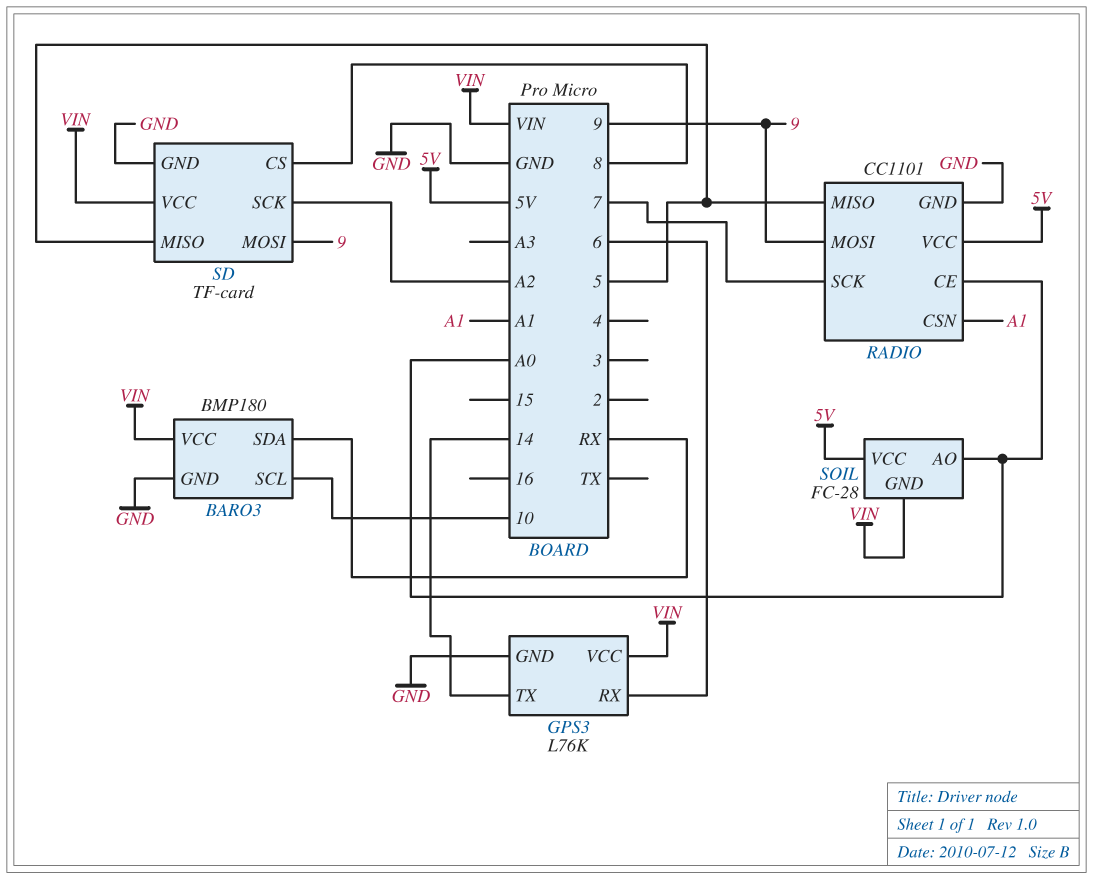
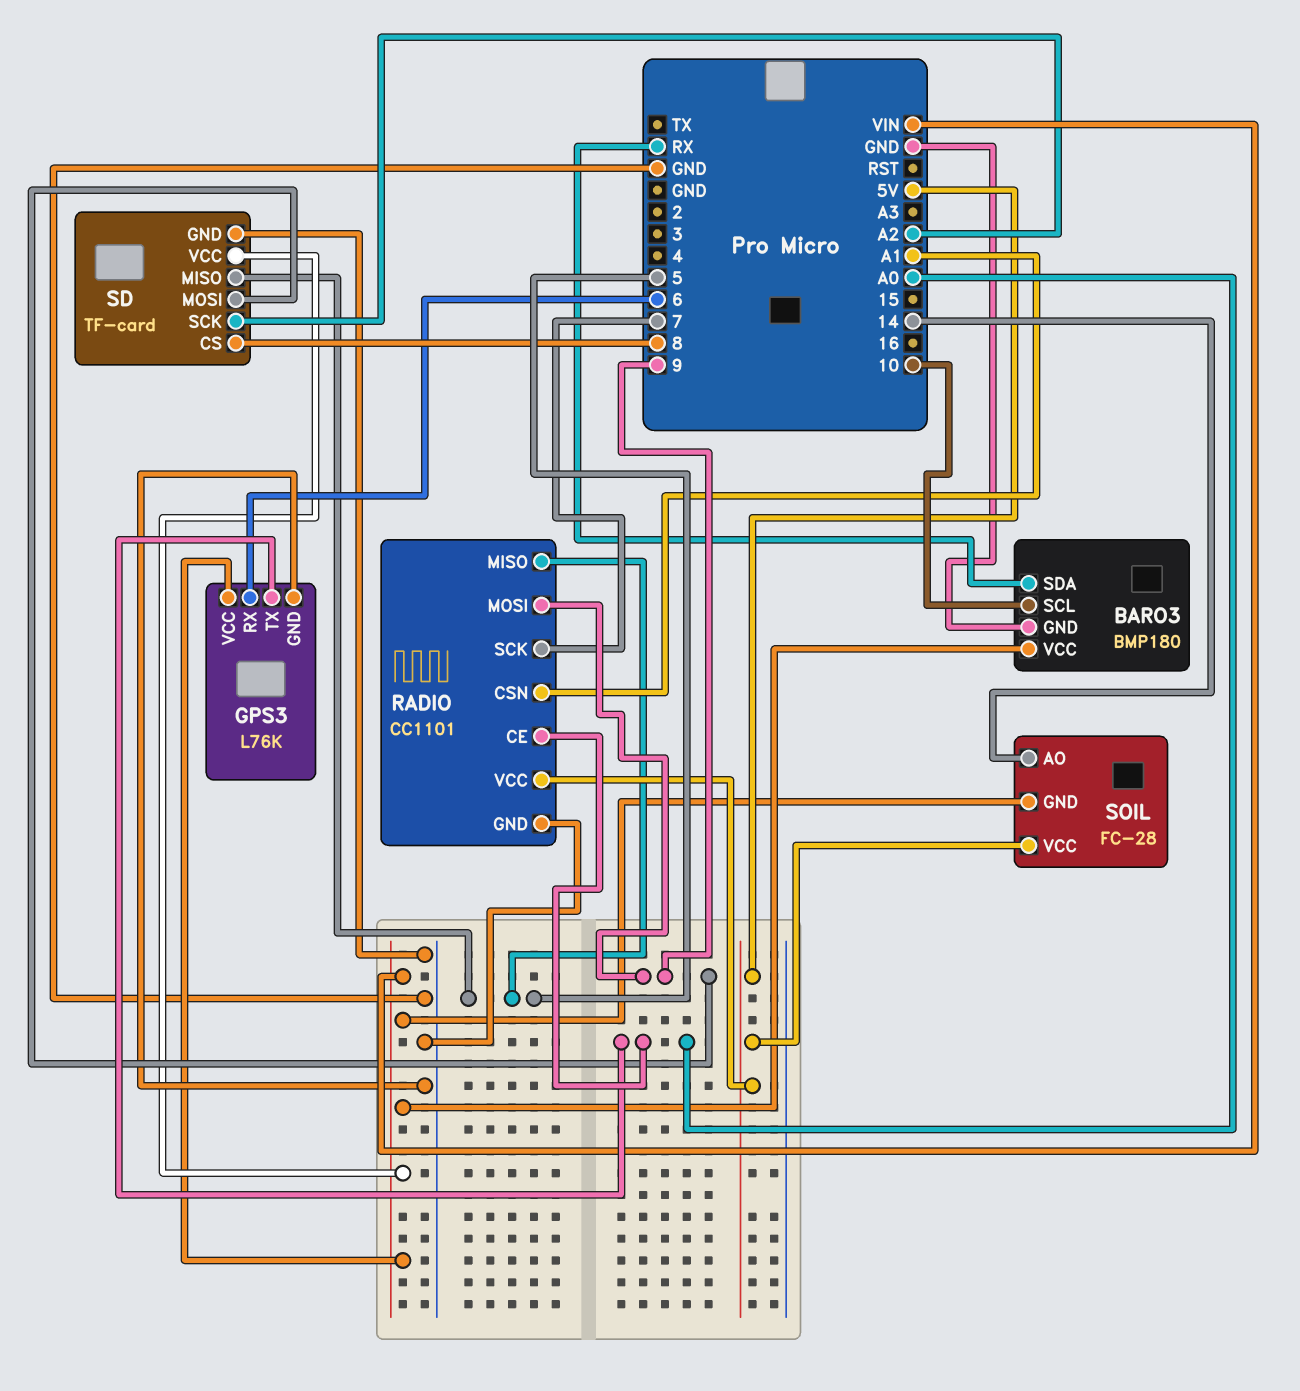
GPS3 pin TX: 14 -> A0
SOIL pin AO: A0 -> 14

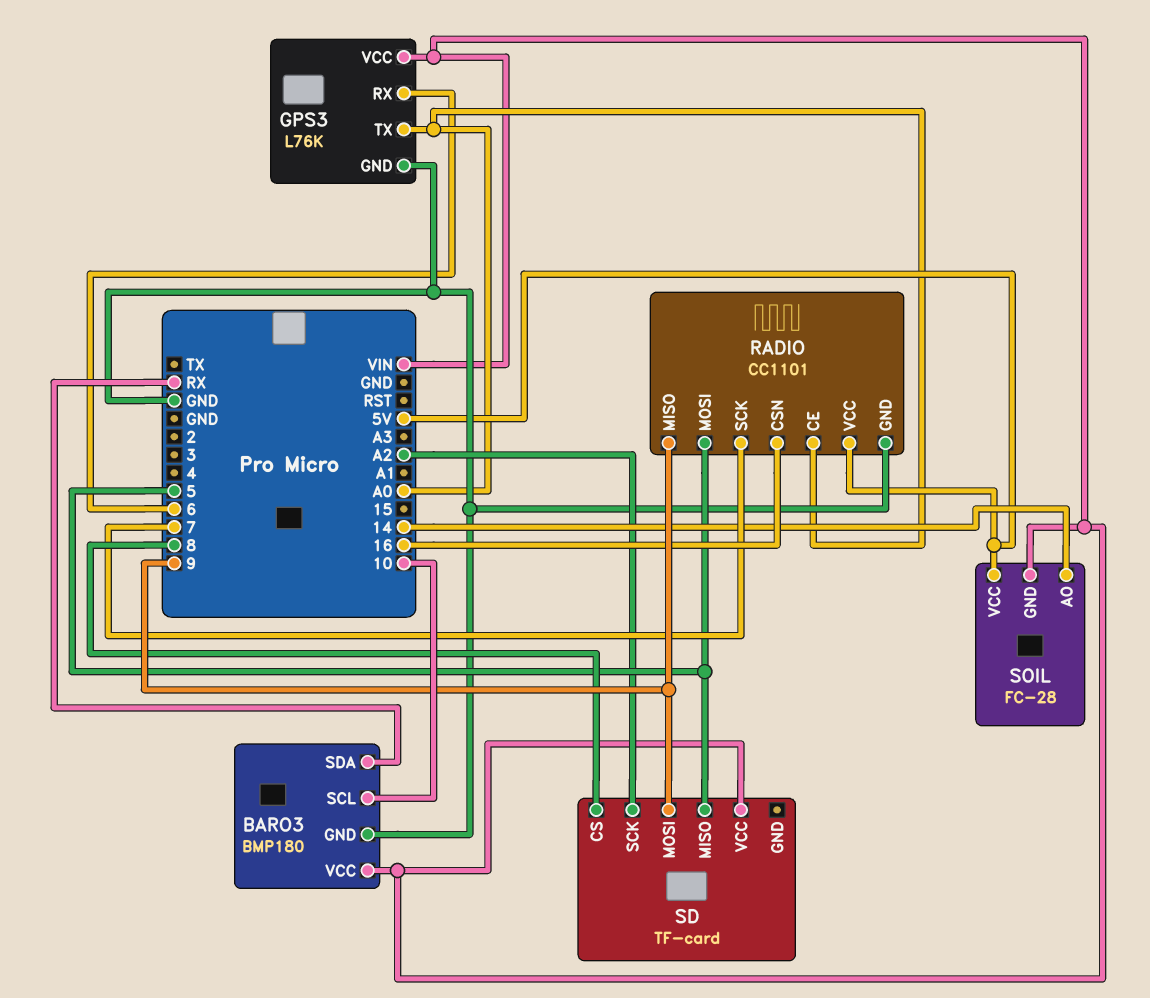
RADIO pin CSN: A1 -> 16
RADIO pin MISO: 5 -> 9
RADIO pin MOSI: 9 -> 5
SD pin GND: GND -> none

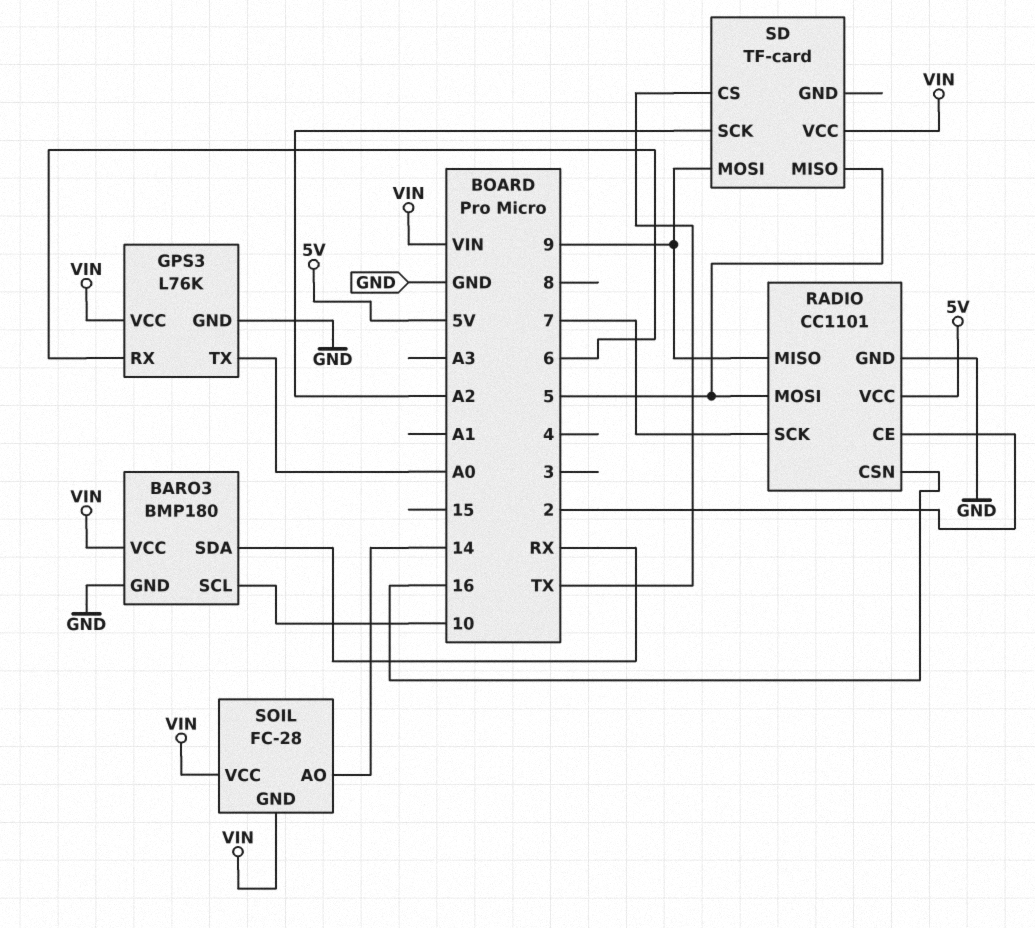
RADIO pin CE: A0 -> 2
SD pin CS: 8 -> TX
SOIL pin VCC: 5V -> VIN

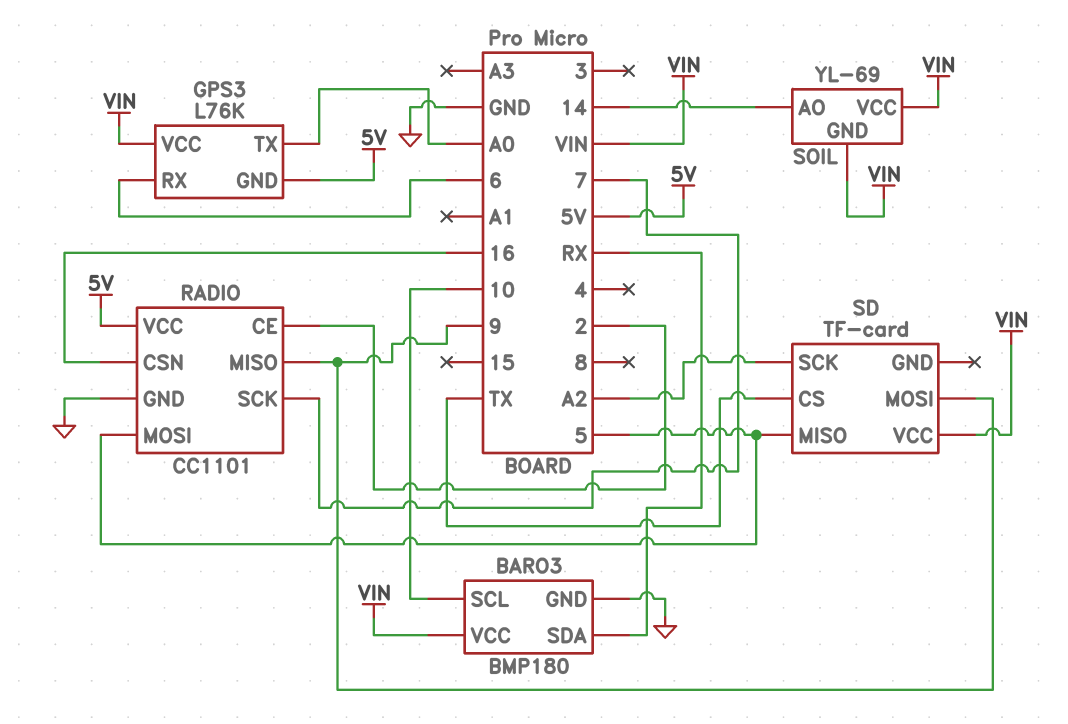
GPS3 pin GND: GND -> 5V
SOIL: FC-28 -> YL-69

